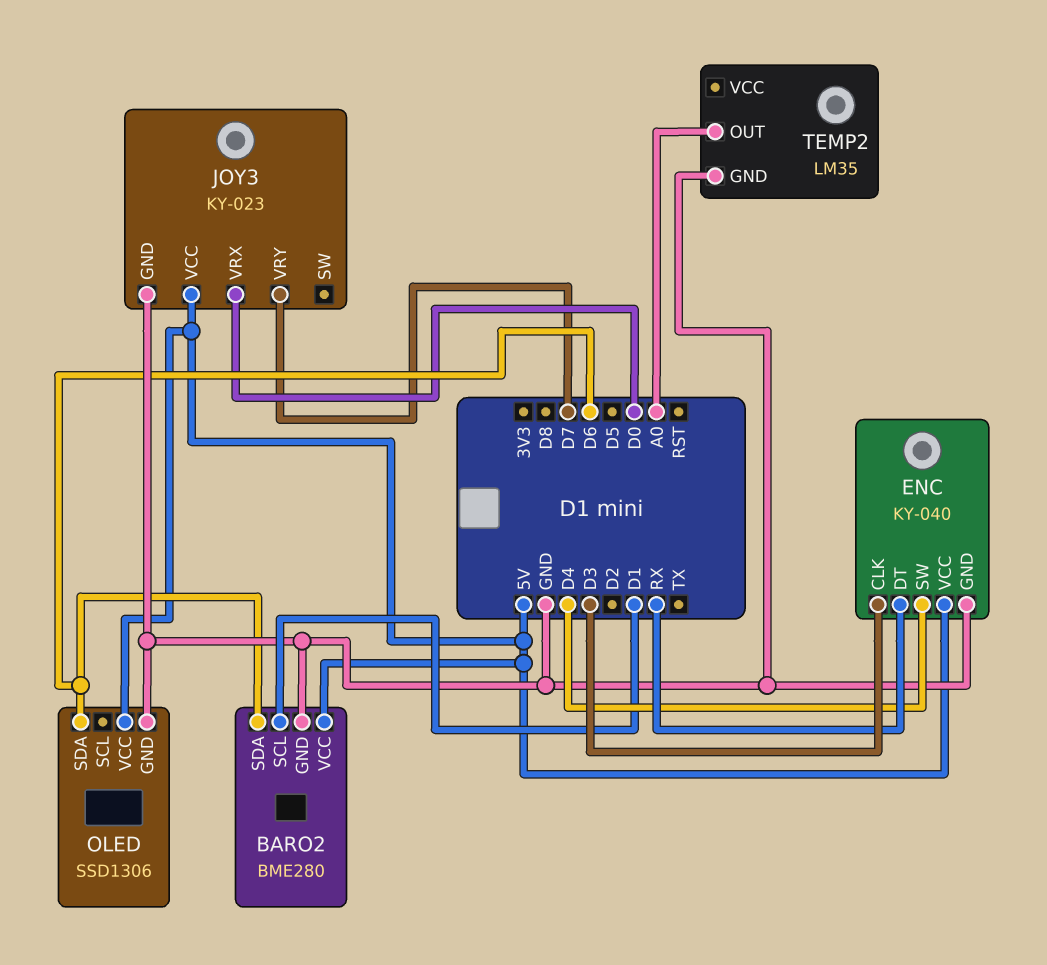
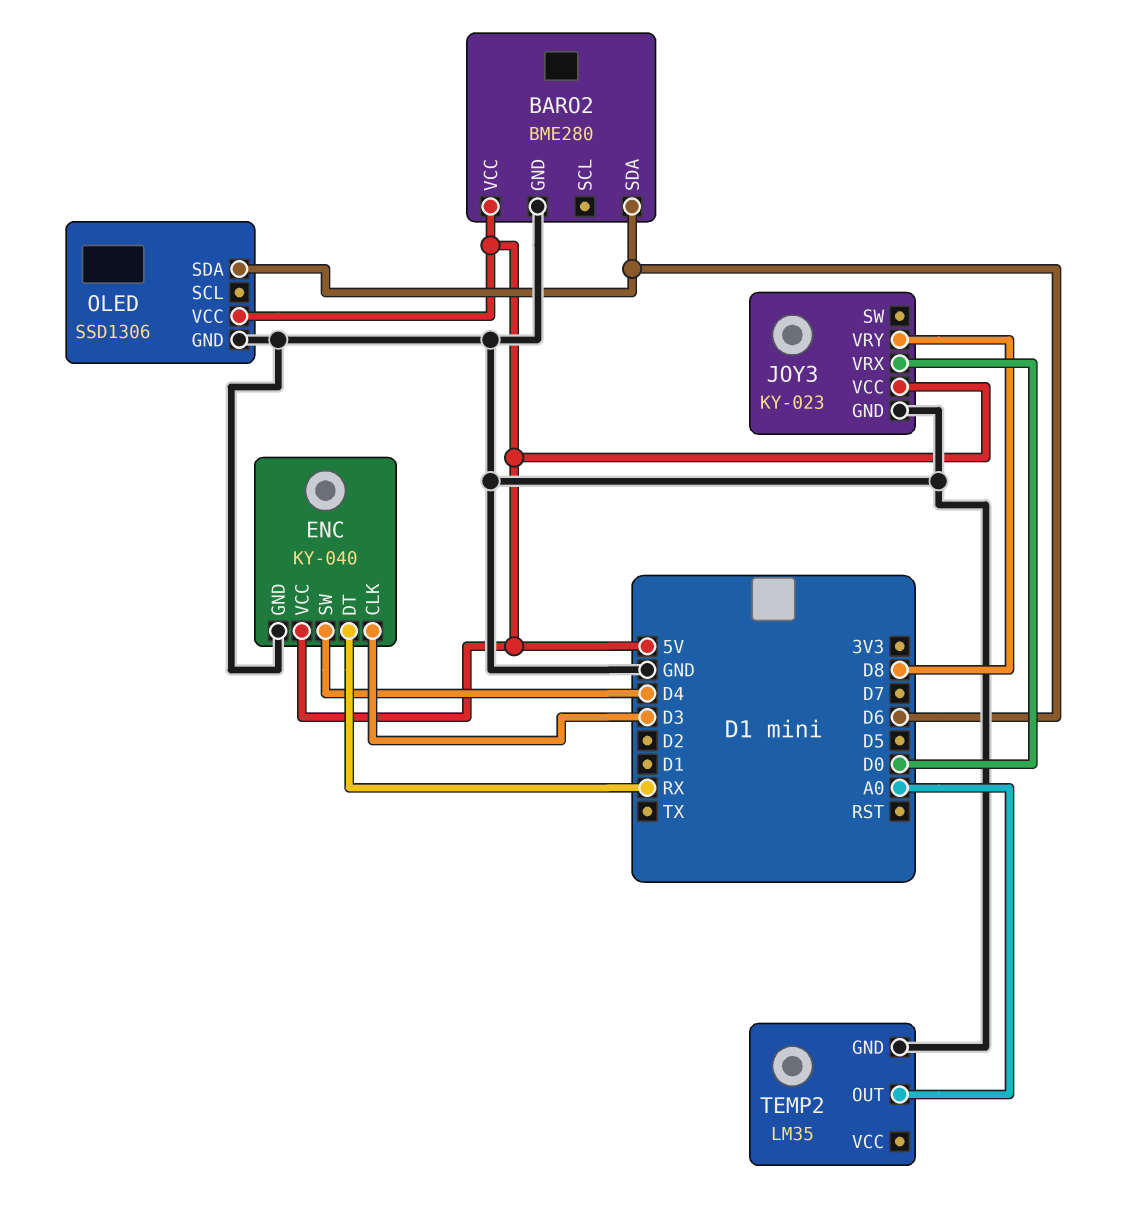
BARO2 pin SCL: D1 -> none
JOY3 pin VRY: D7 -> D8

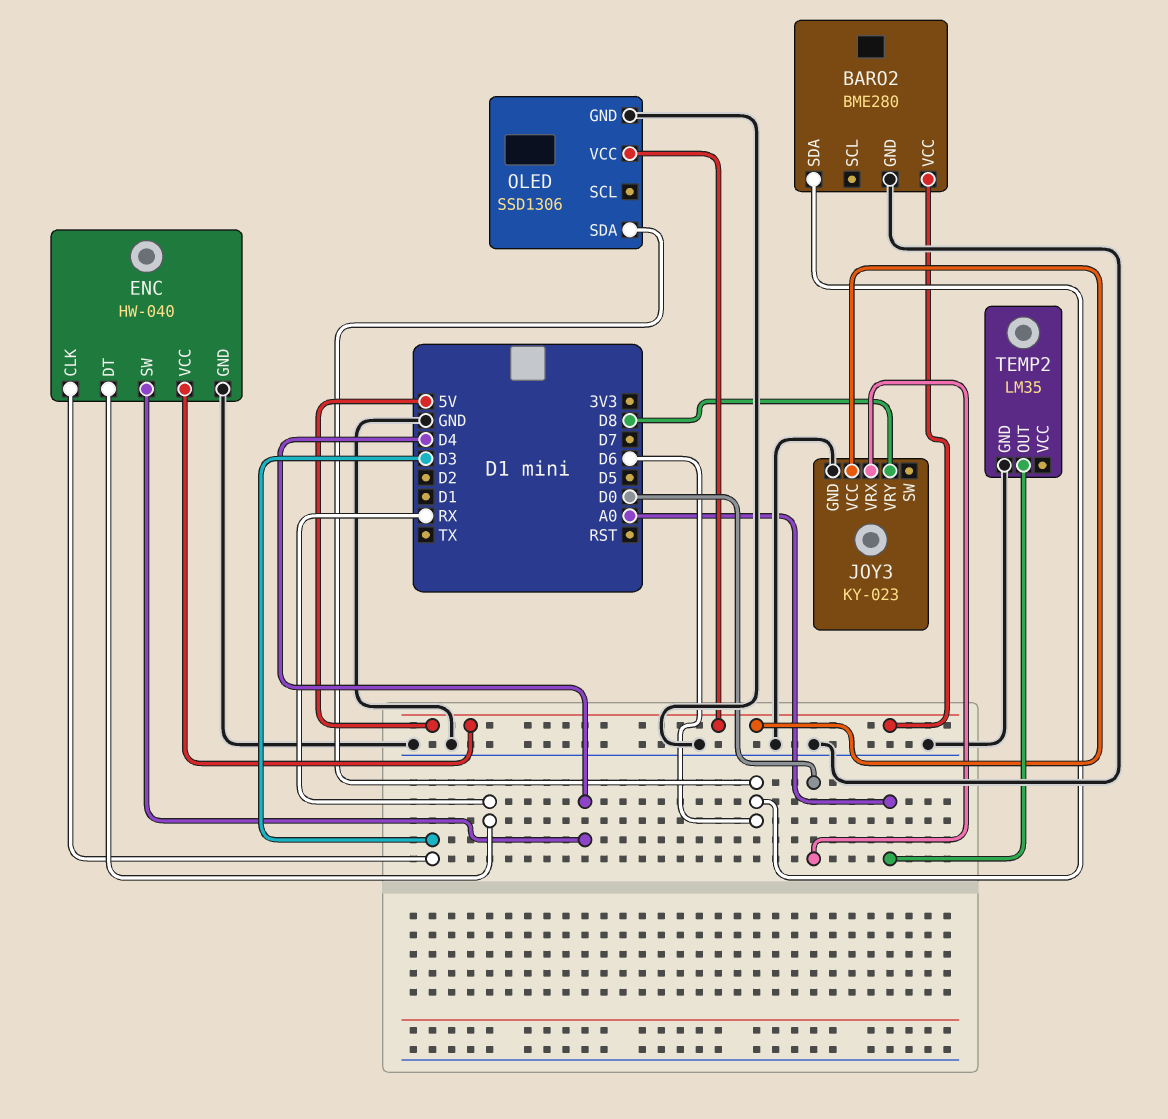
ENC: KY-040 -> HW-040

